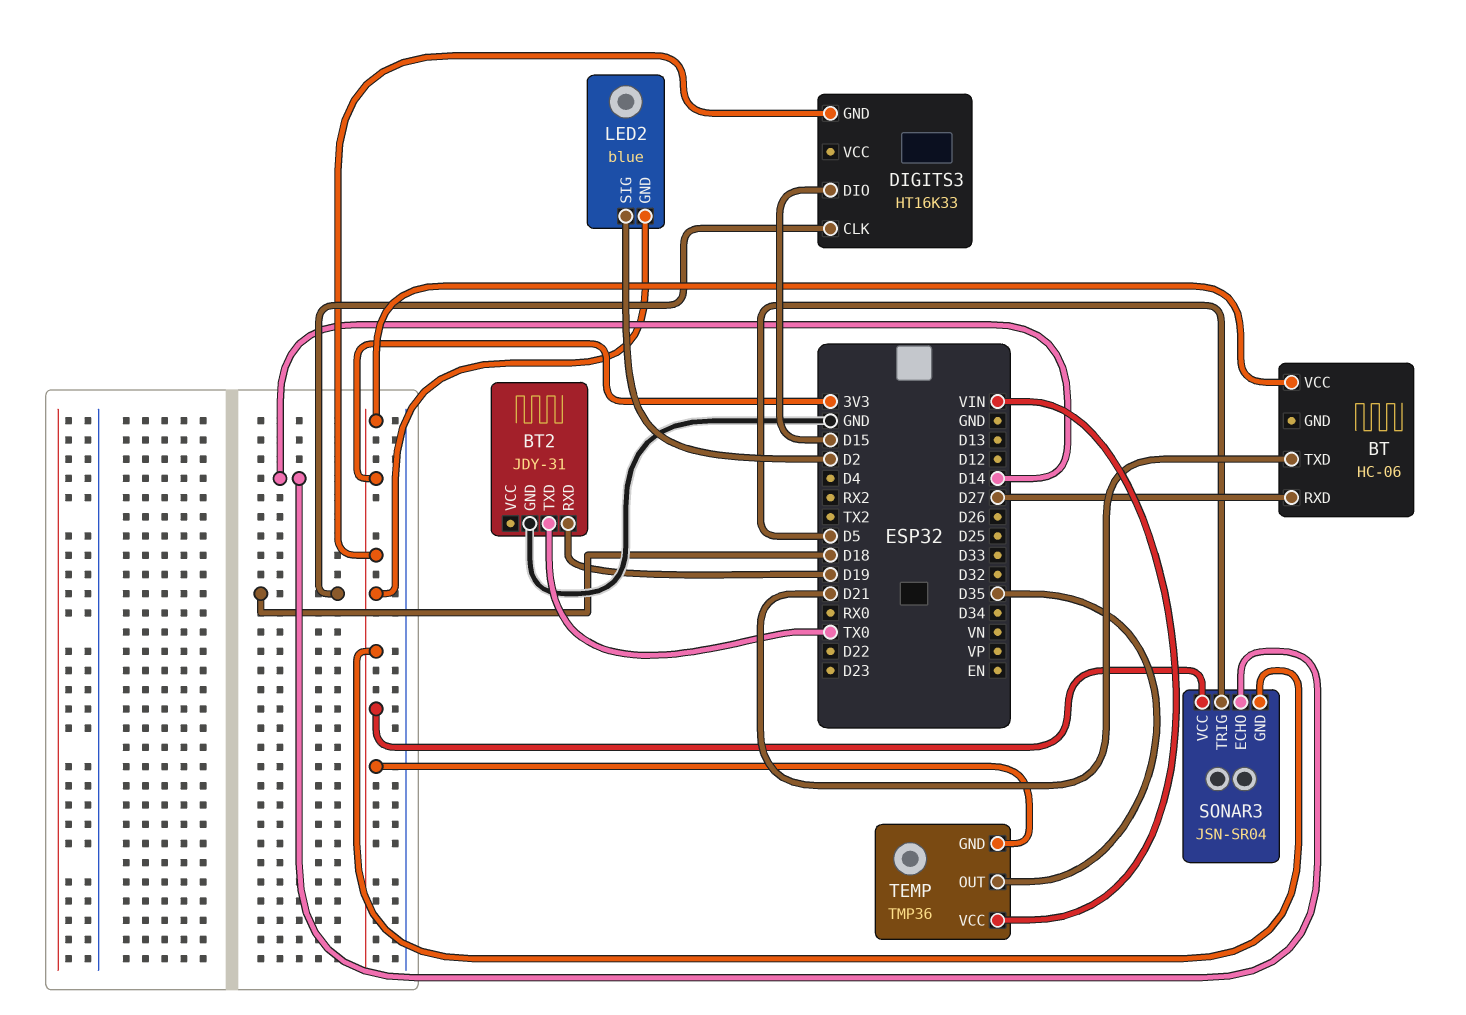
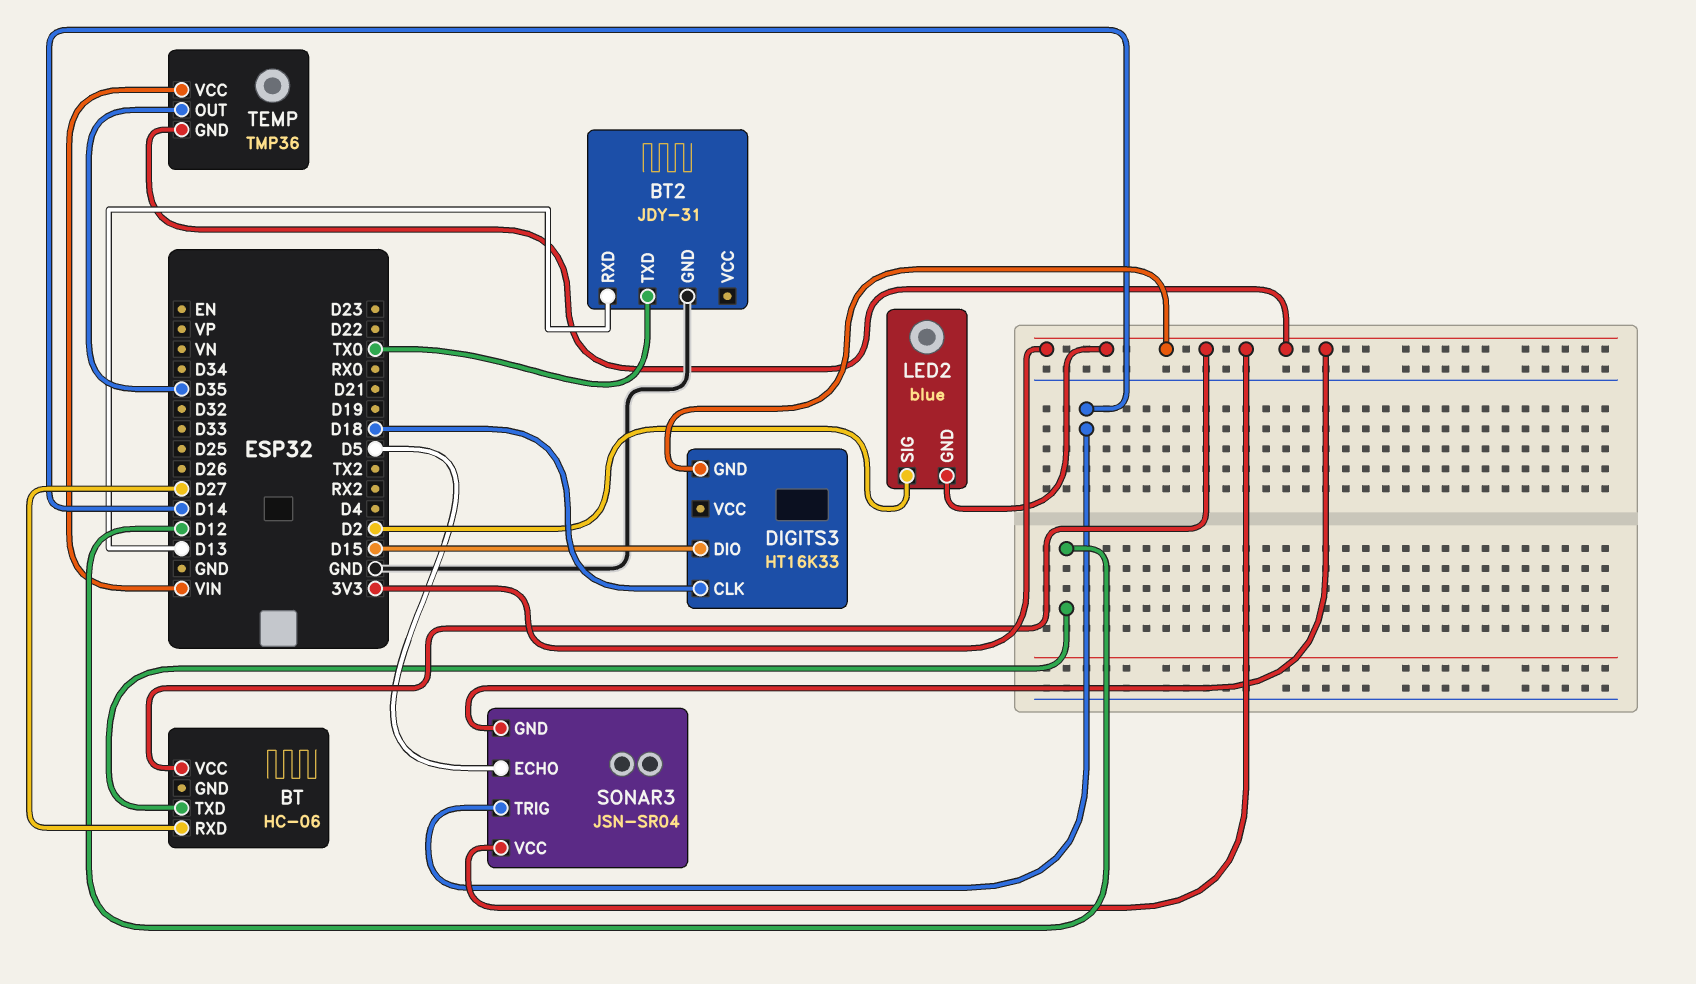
BT pin TXD: D21 -> D12
BT2 pin RXD: D19 -> D13
SONAR3 pin ECHO: D14 -> D5
SONAR3 pin TRIG: D5 -> D14

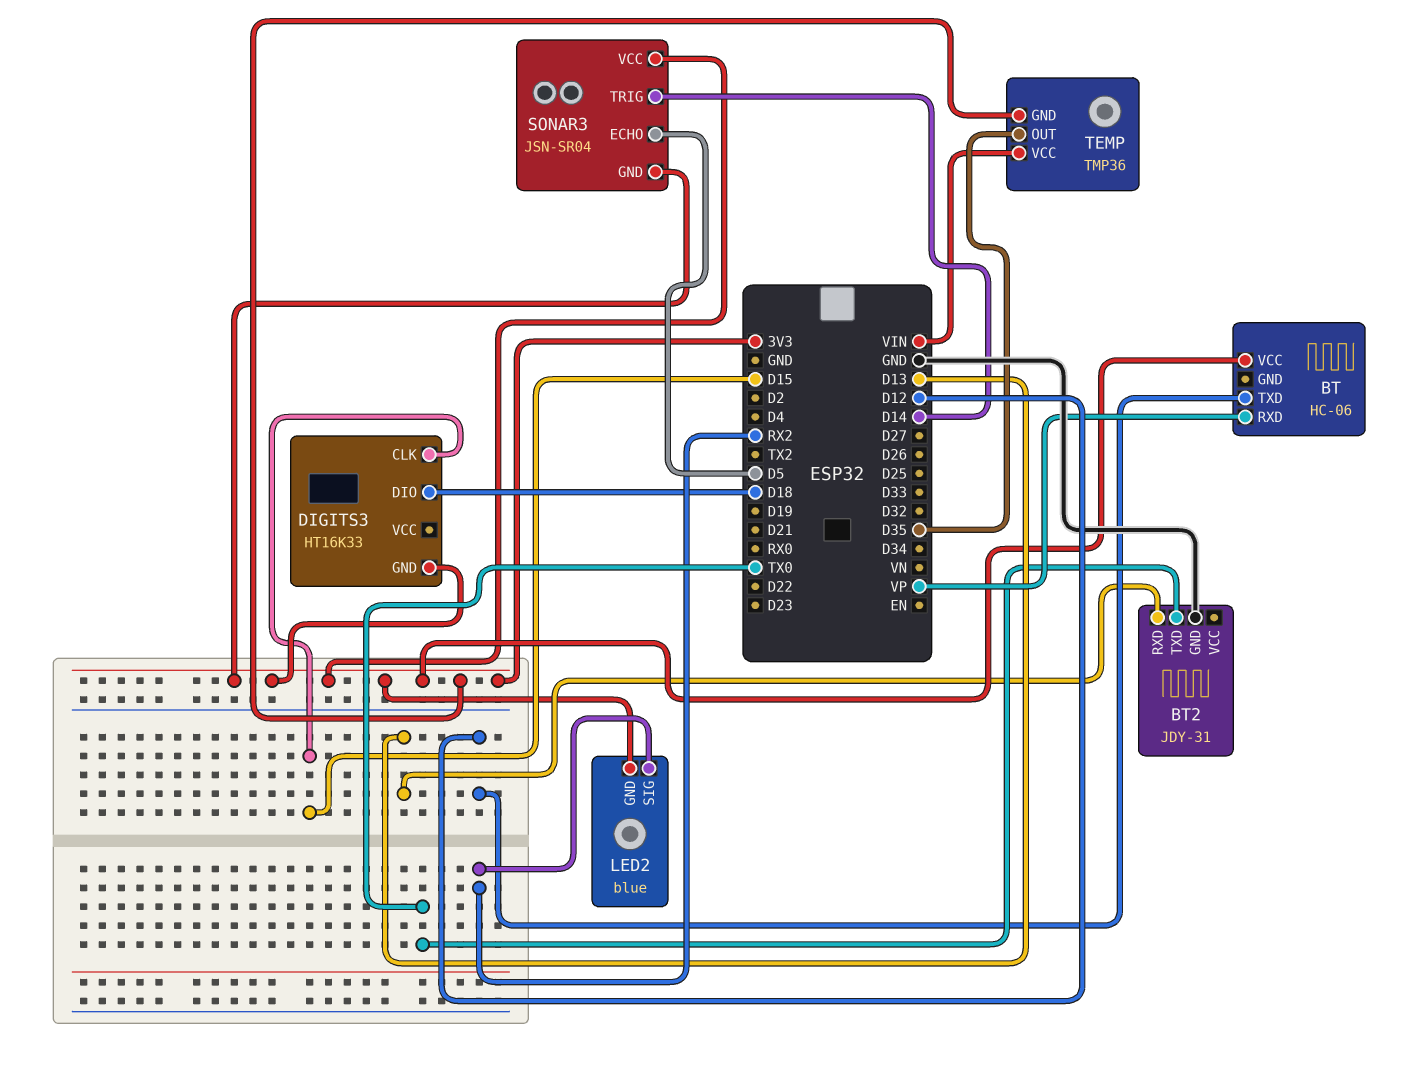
BT pin RXD: D27 -> VP
DIGITS3 pin CLK: D18 -> D15
DIGITS3 pin DIO: D15 -> D18
LED2 pin SIG: D2 -> RX2

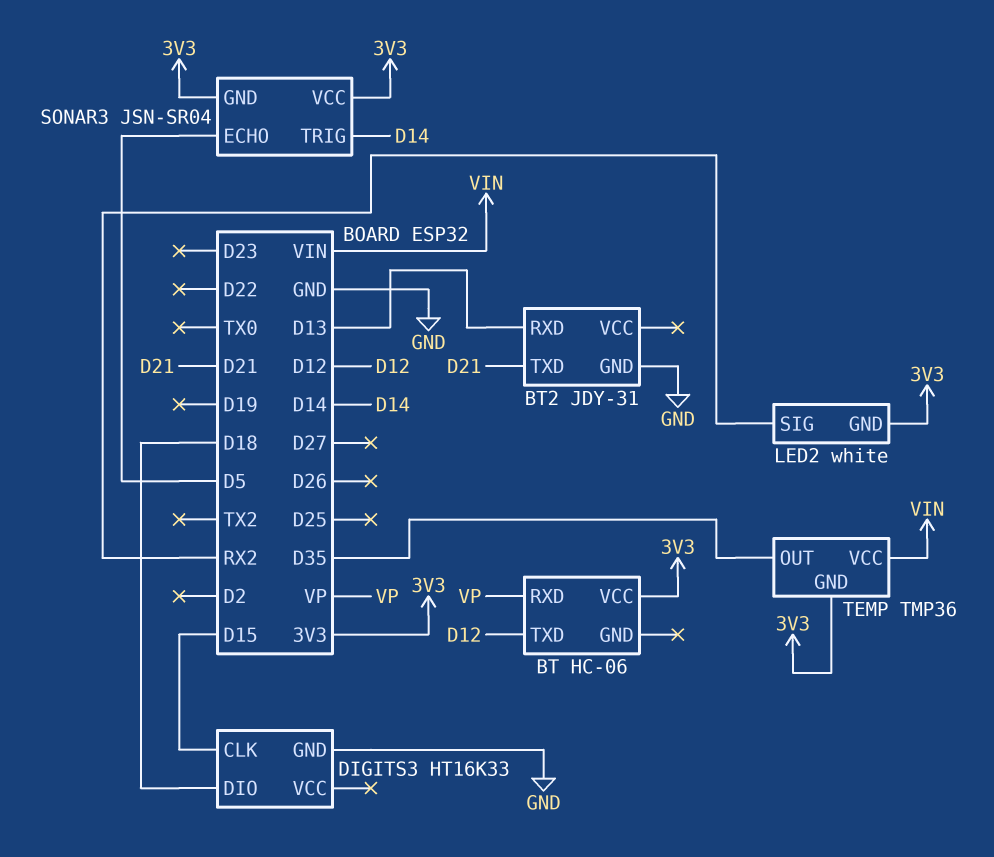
BT2 pin TXD: TX0 -> D21
DIGITS3 pin GND: 3V3 -> GND
LED2: blue -> white

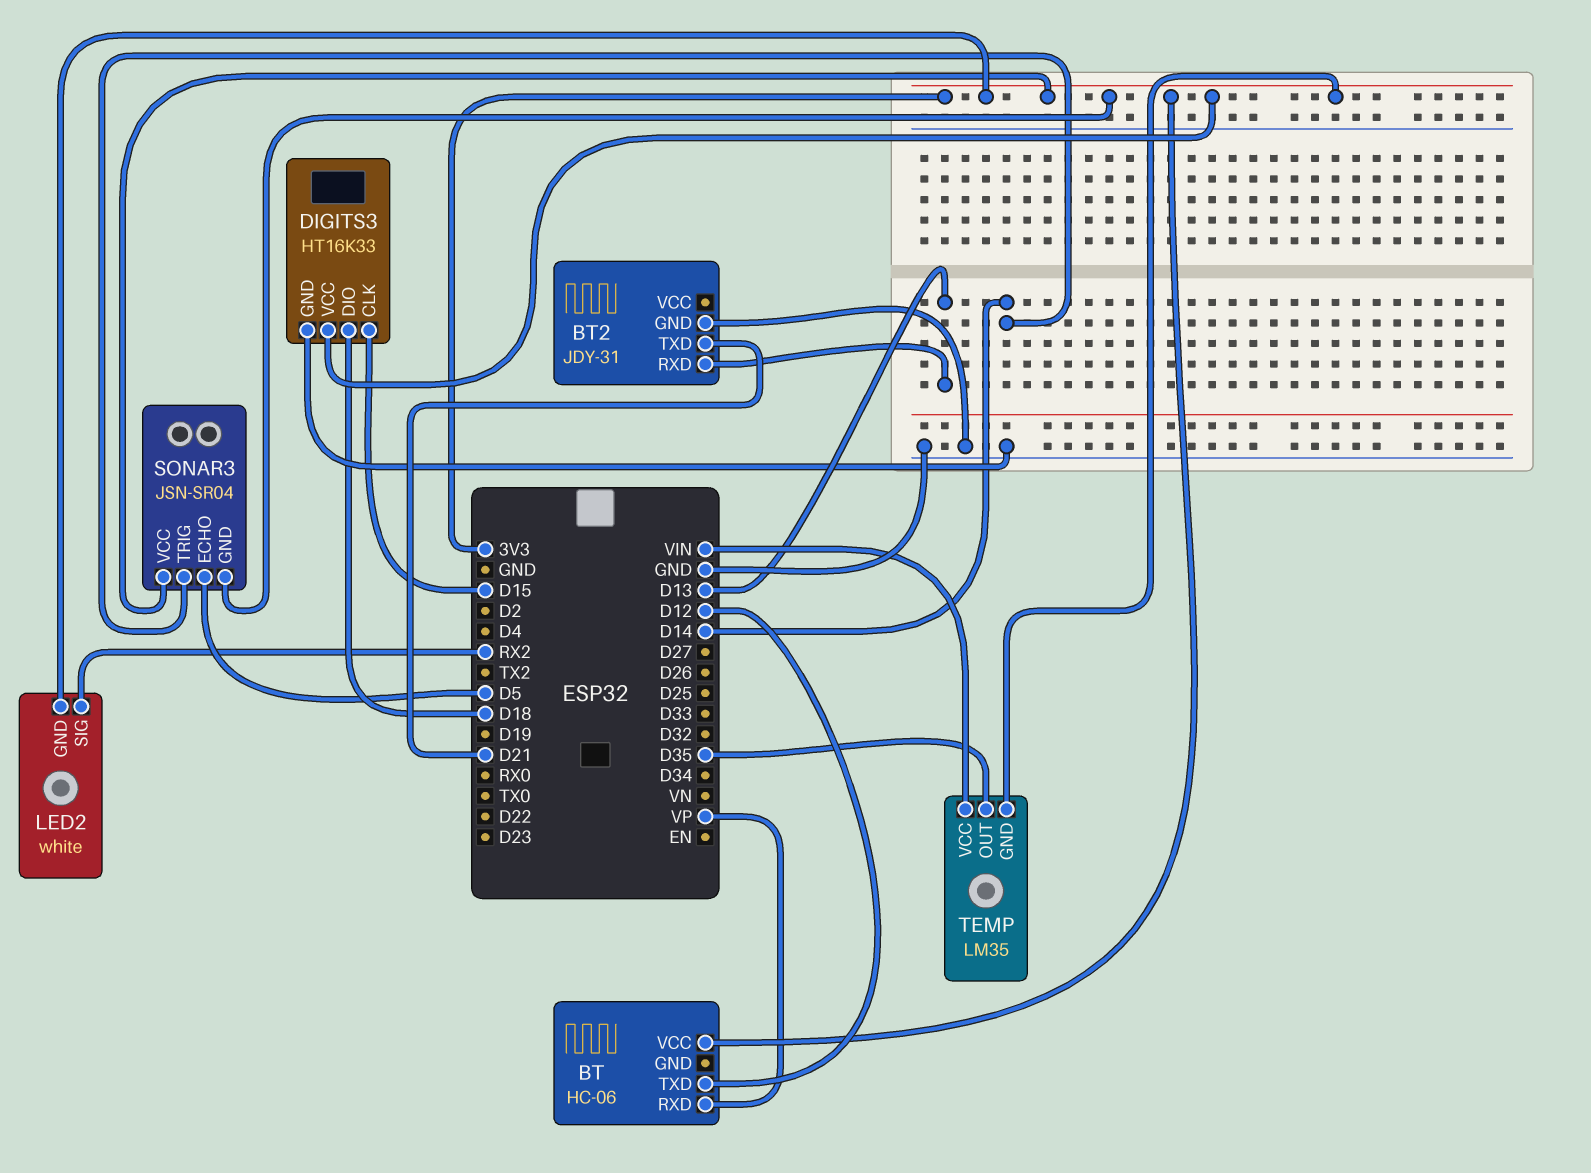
DIGITS3 pin VCC: none -> 3V3
TEMP: TMP36 -> LM35

